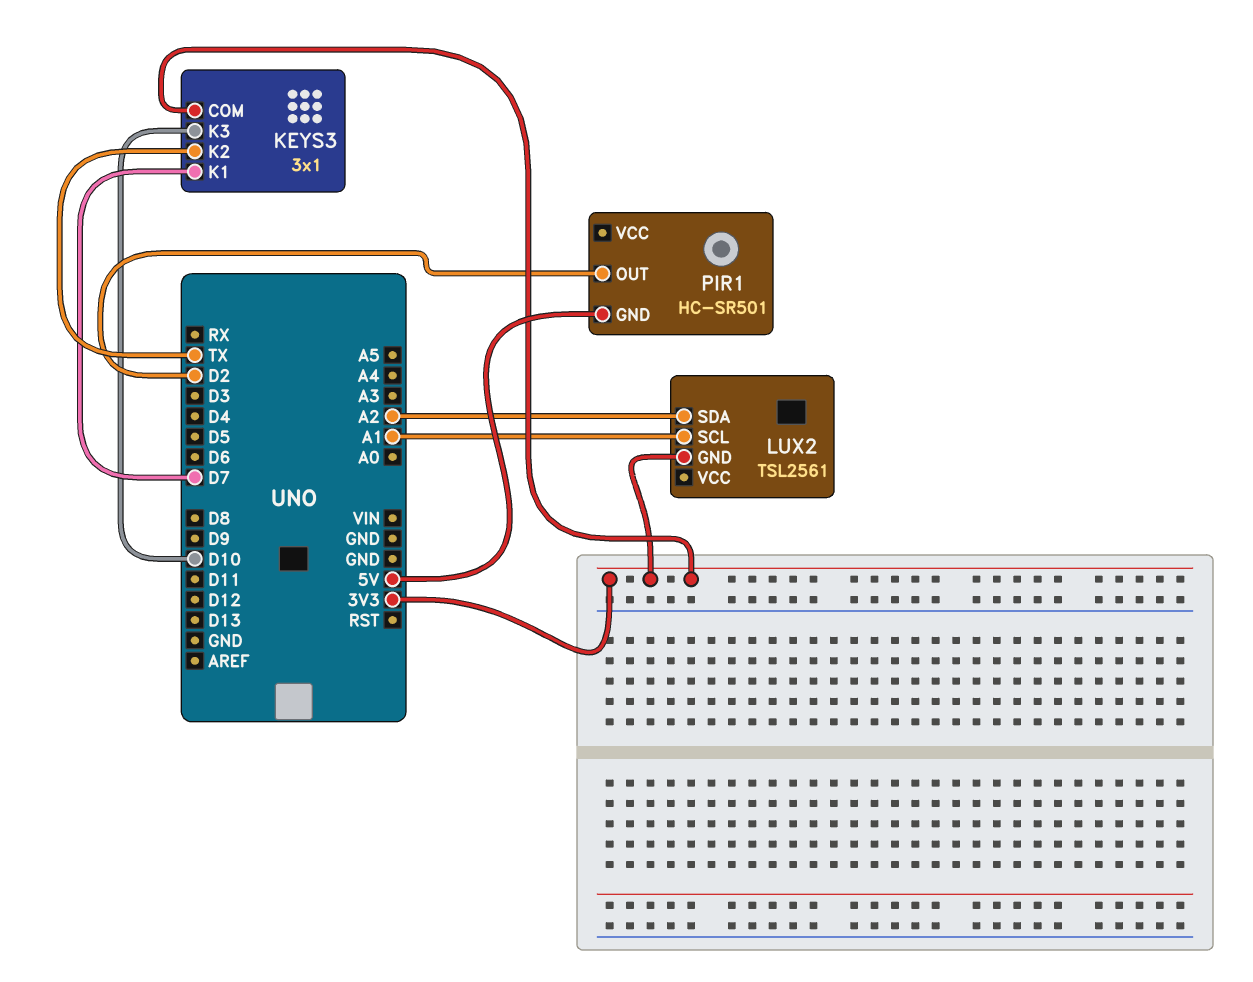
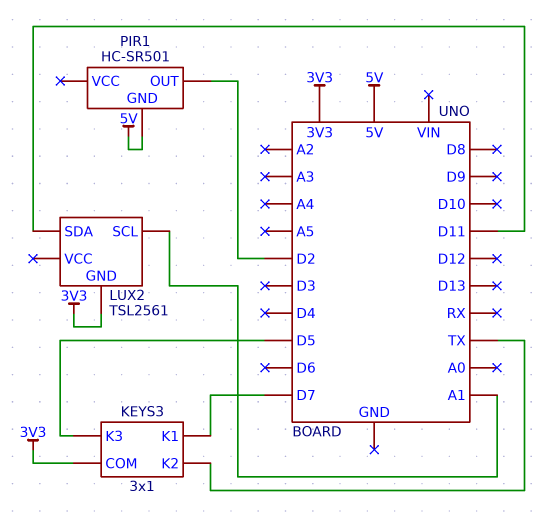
KEYS3 pin K3: D10 -> D5
LUX2 pin SDA: A2 -> D11

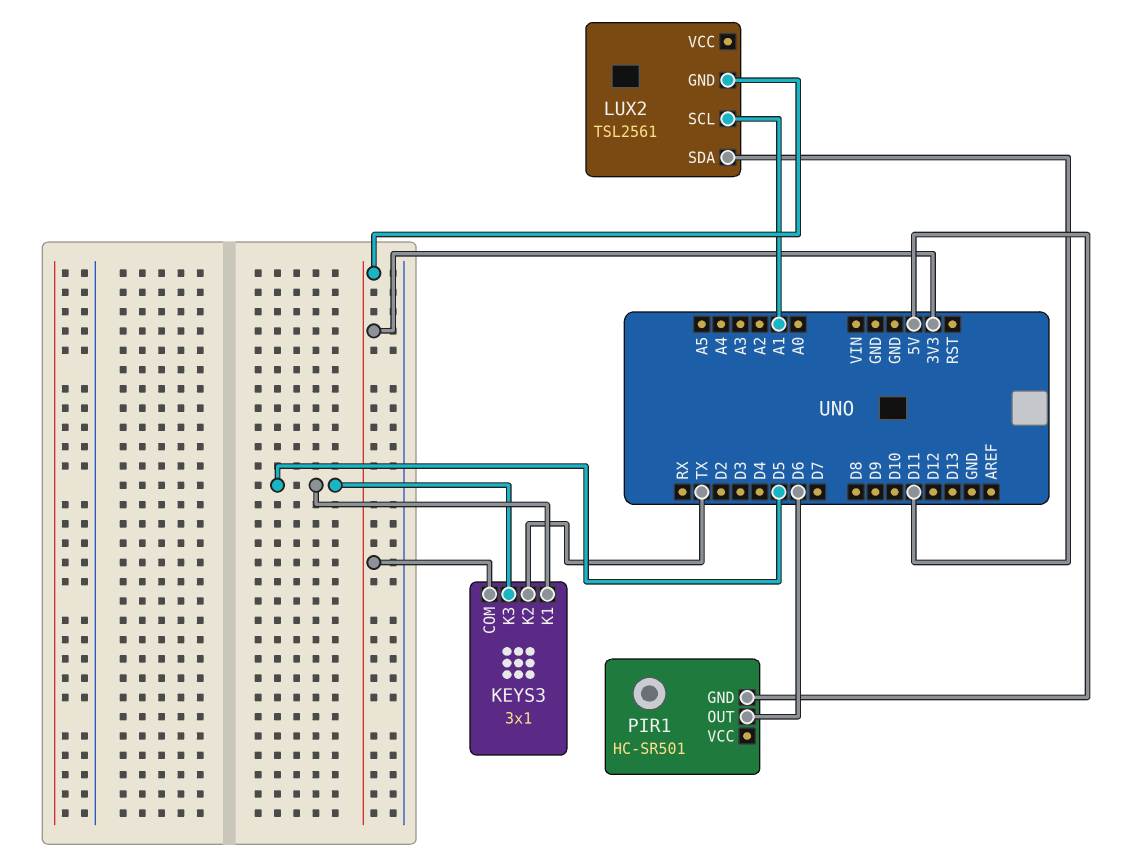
KEYS3 pin K1: D7 -> D5
PIR1 pin OUT: D2 -> D6

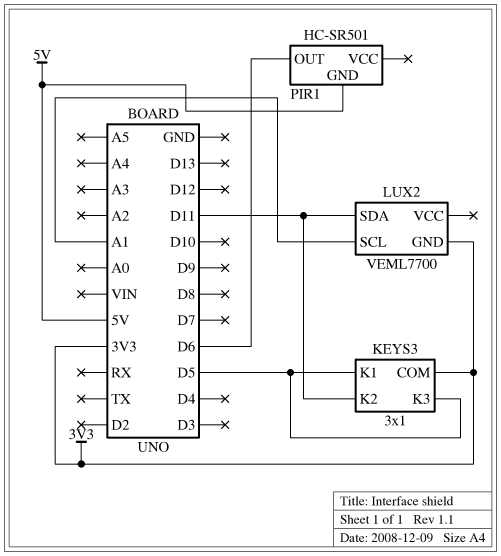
KEYS3 pin K2: TX -> D11
LUX2: TSL2561 -> VEML7700

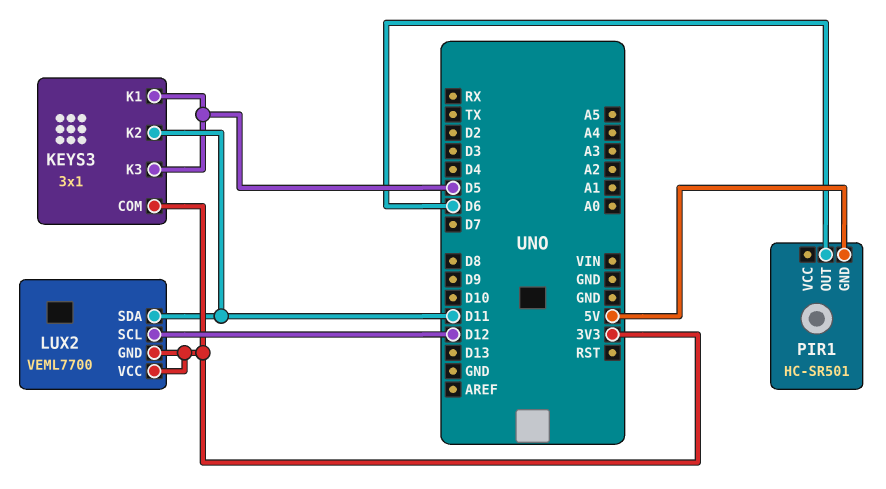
LUX2 pin SCL: A1 -> D12
LUX2 pin VCC: none -> 3V3

